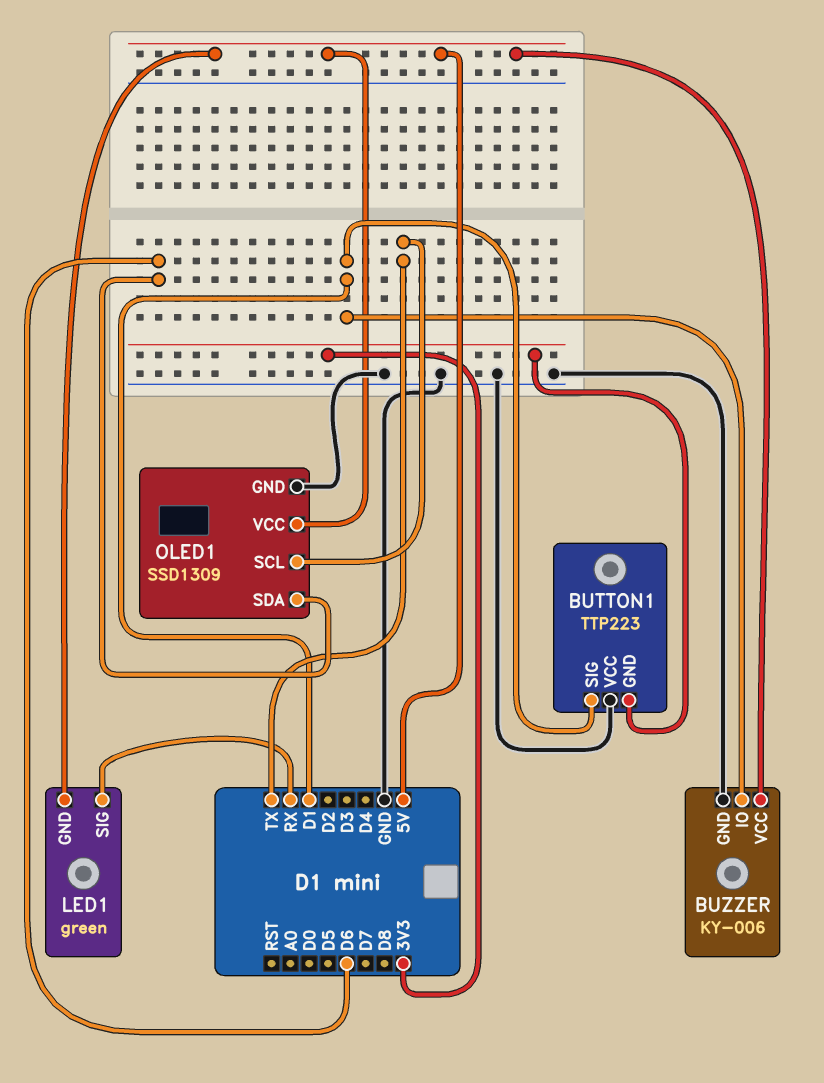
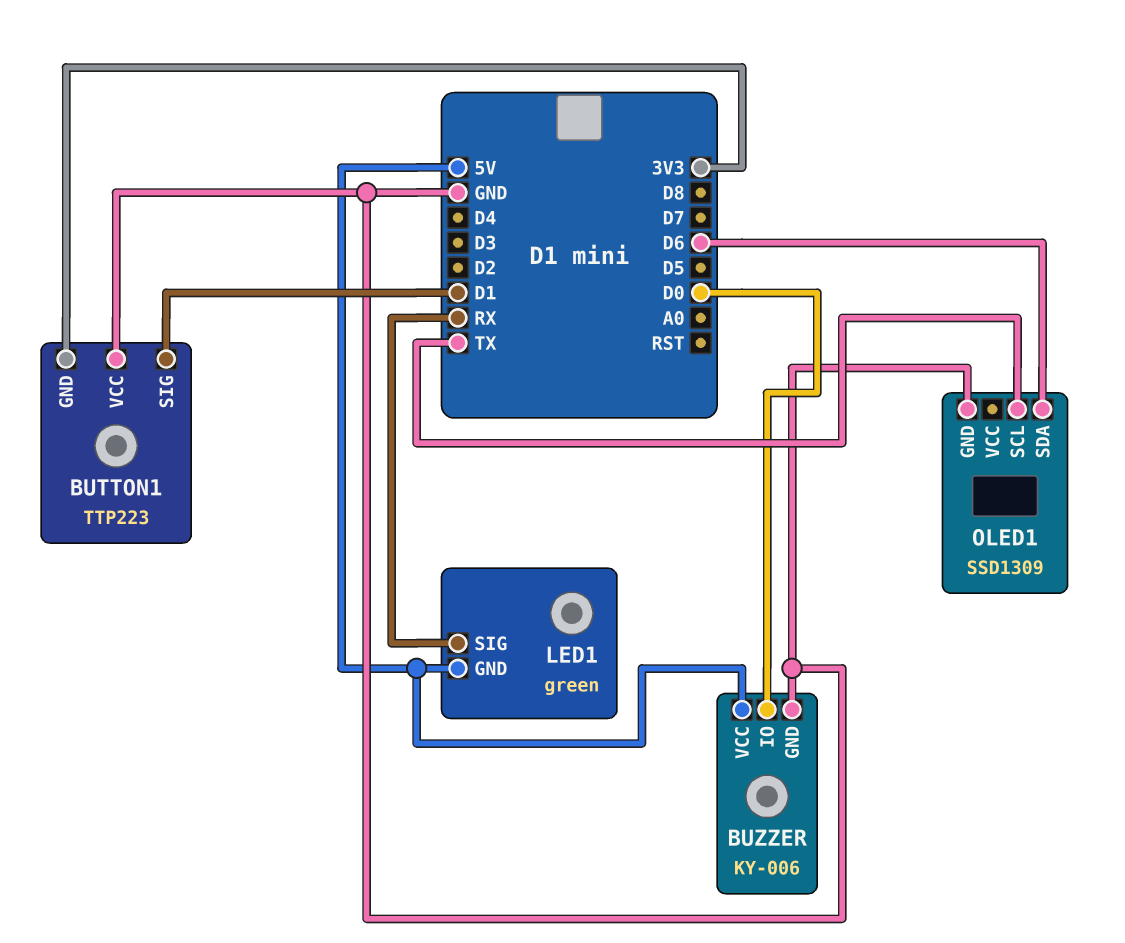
BUZZER pin IO: D1 -> D0
OLED1 pin VCC: 5V -> none

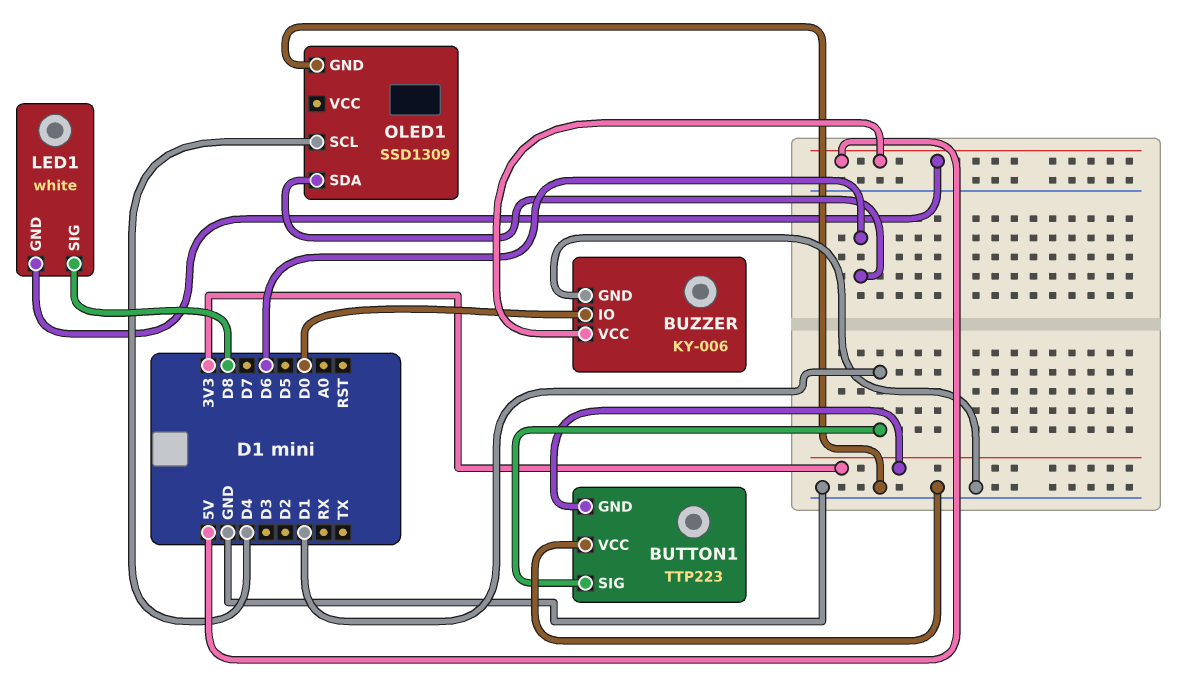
LED1: green -> white
LED1 pin SIG: RX -> D8
OLED1 pin SCL: TX -> D4

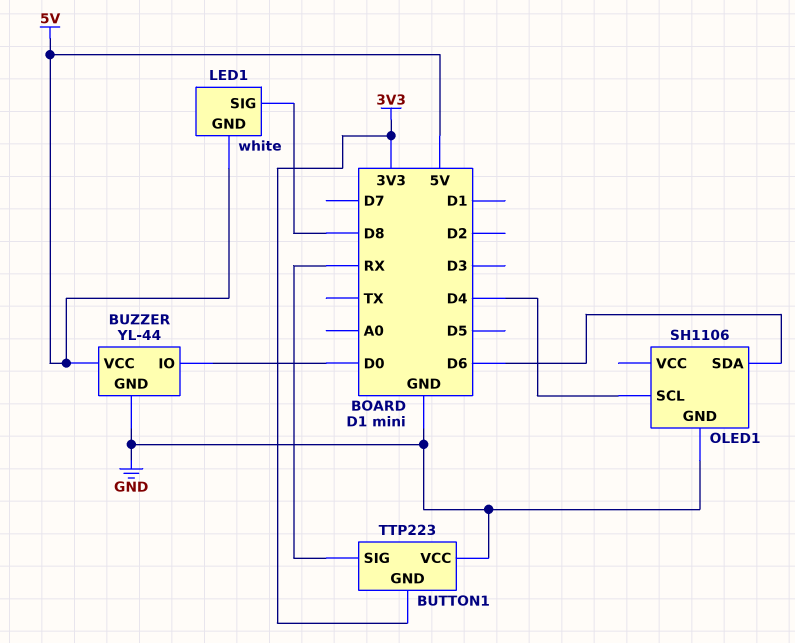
BUTTON1 pin SIG: D1 -> RX
BUZZER: KY-006 -> YL-44
OLED1: SSD1309 -> SH1106

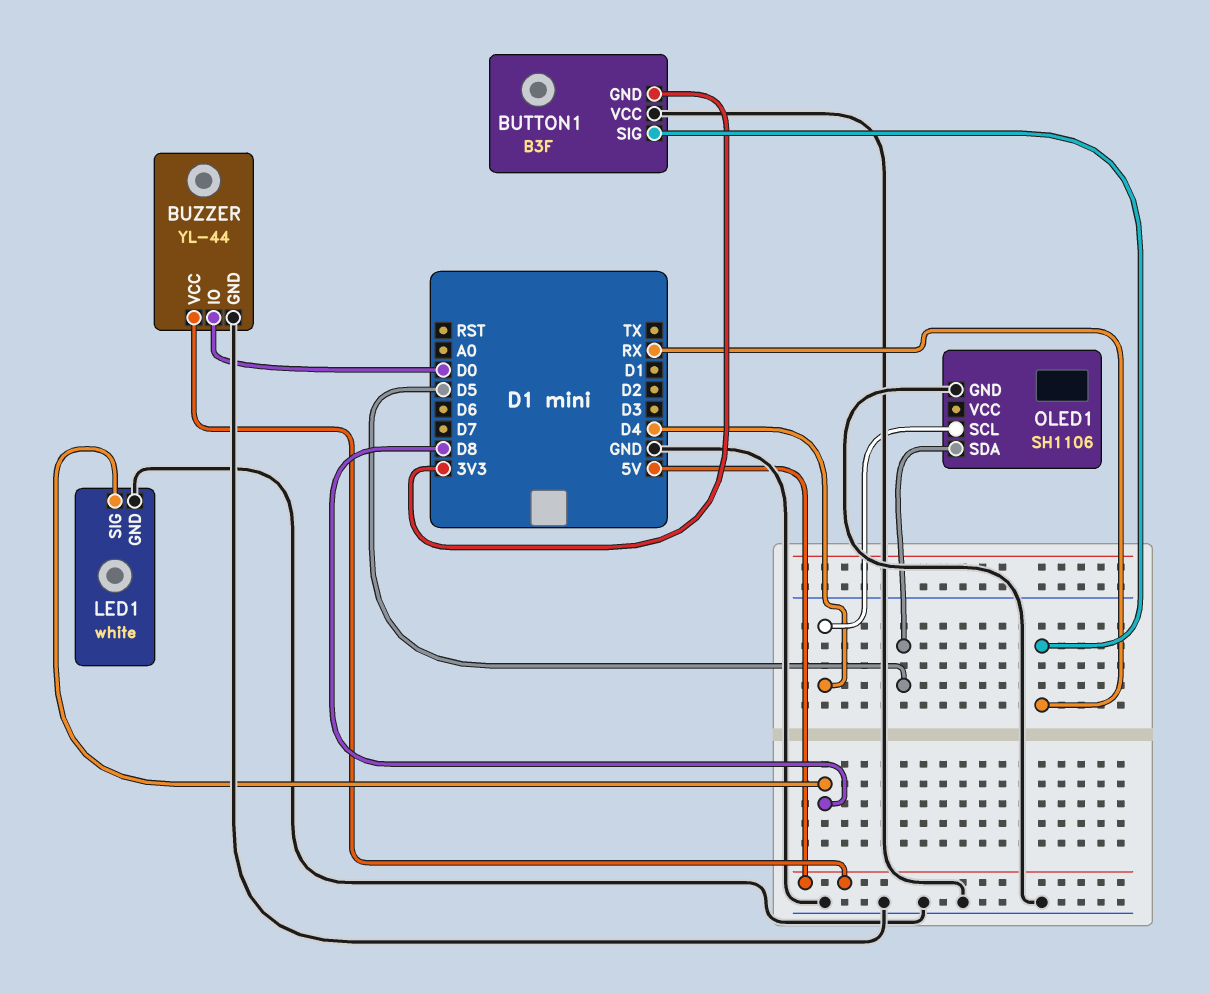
BUTTON1: TTP223 -> B3F
LED1 pin GND: 5V -> GND
OLED1 pin SDA: D6 -> D5

